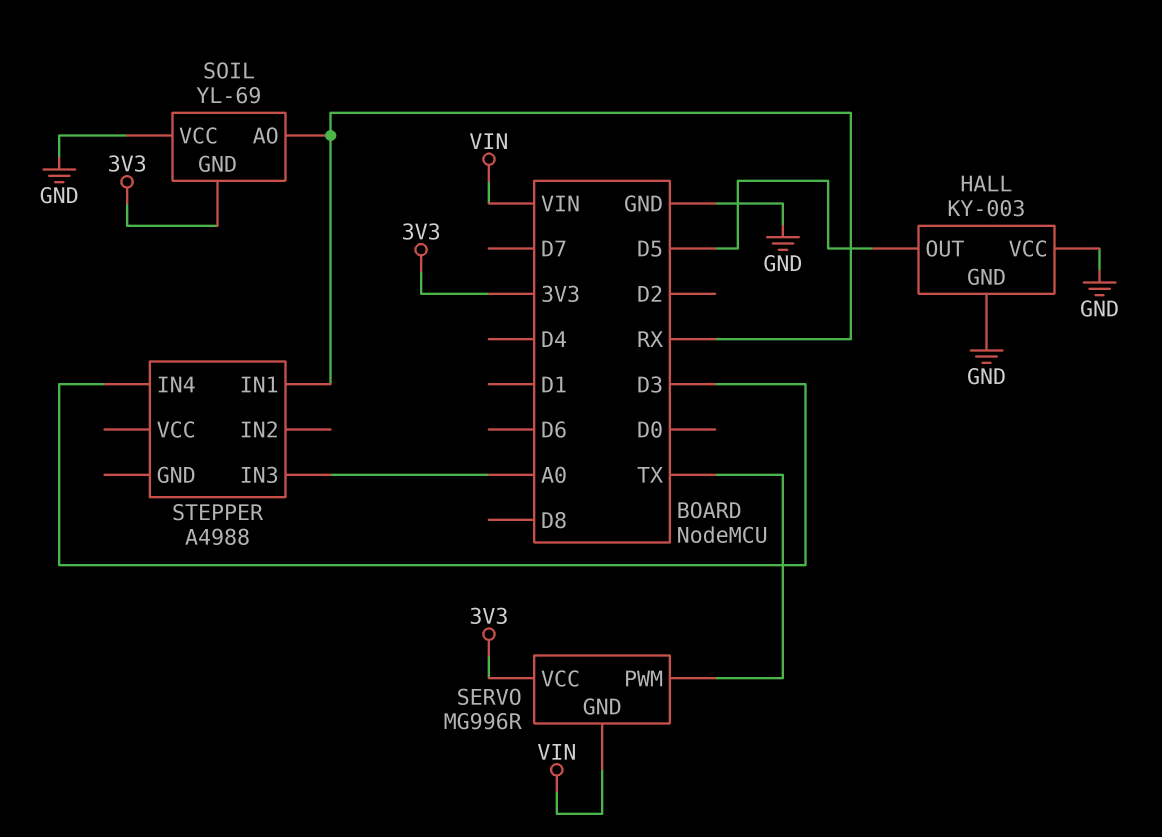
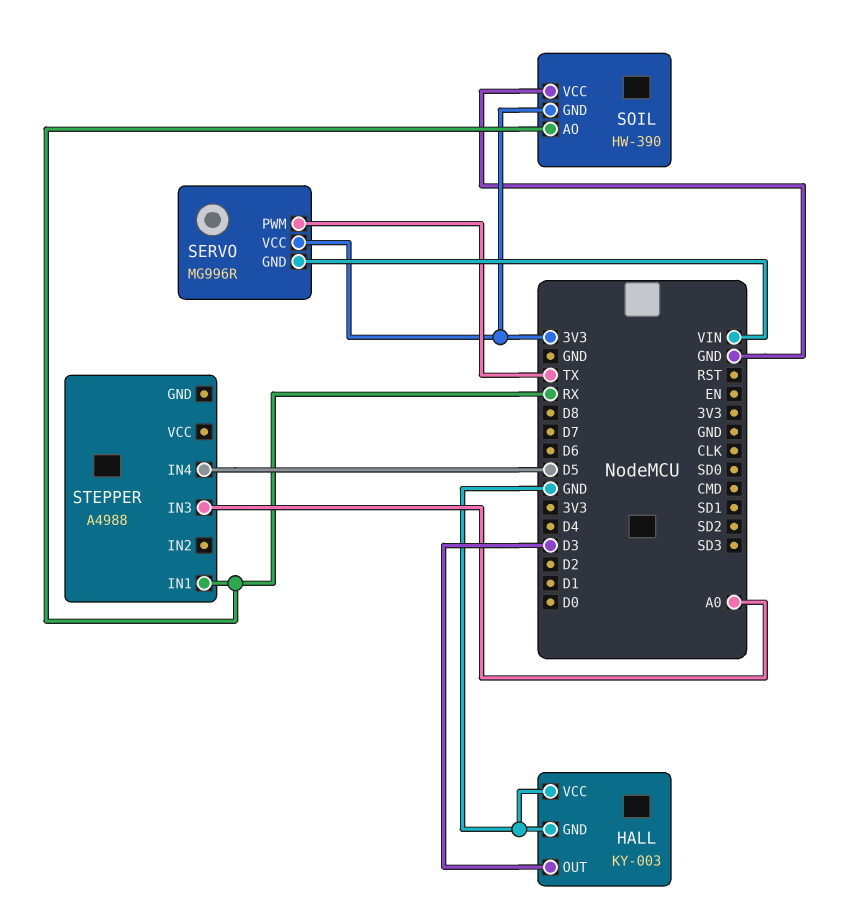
HALL pin OUT: D5 -> D3
SOIL: YL-69 -> HW-390
STEPPER pin IN4: D3 -> D5

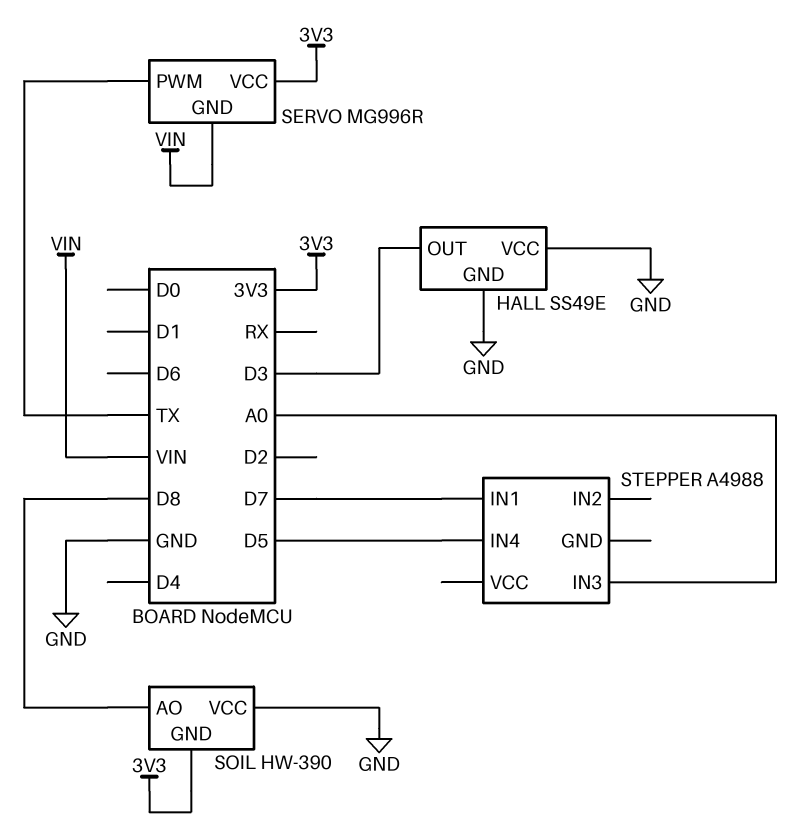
HALL: KY-003 -> SS49E
SOIL pin AO: RX -> D8
STEPPER pin IN1: RX -> D7

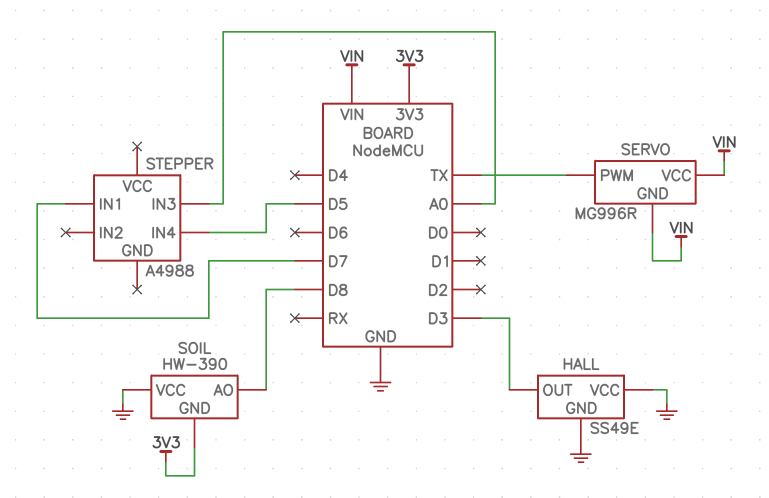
SERVO pin VCC: 3V3 -> VIN

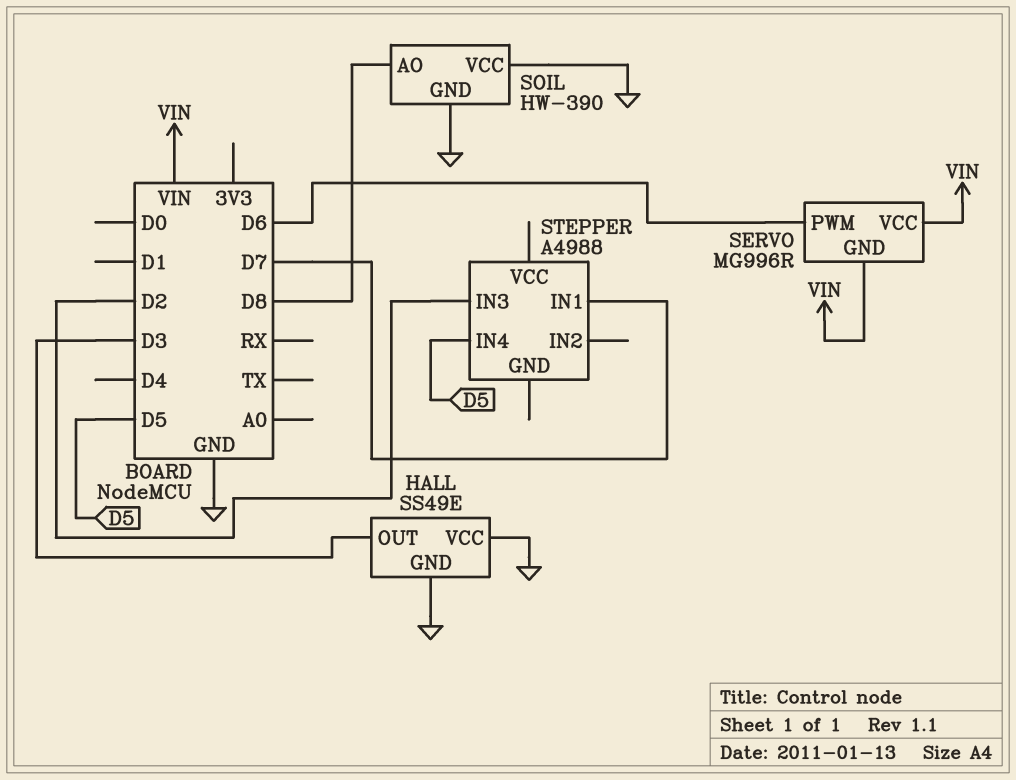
SERVO pin PWM: TX -> D6
SOIL pin GND: 3V3 -> GND
STEPPER pin IN3: A0 -> D2

